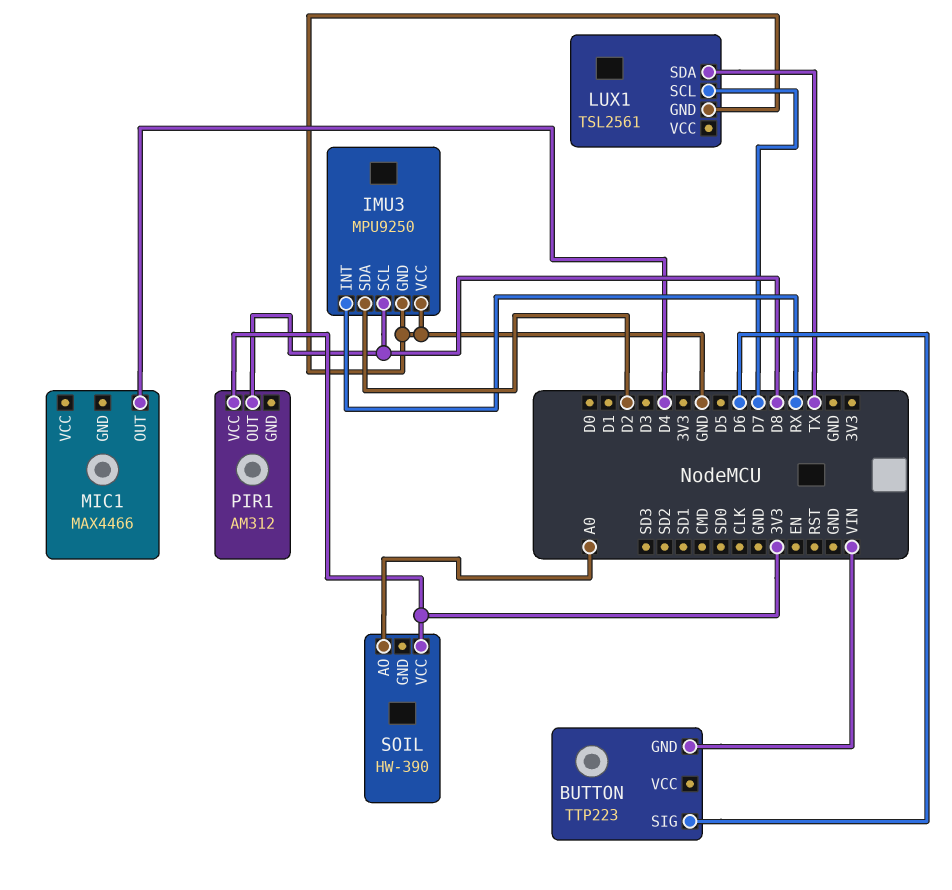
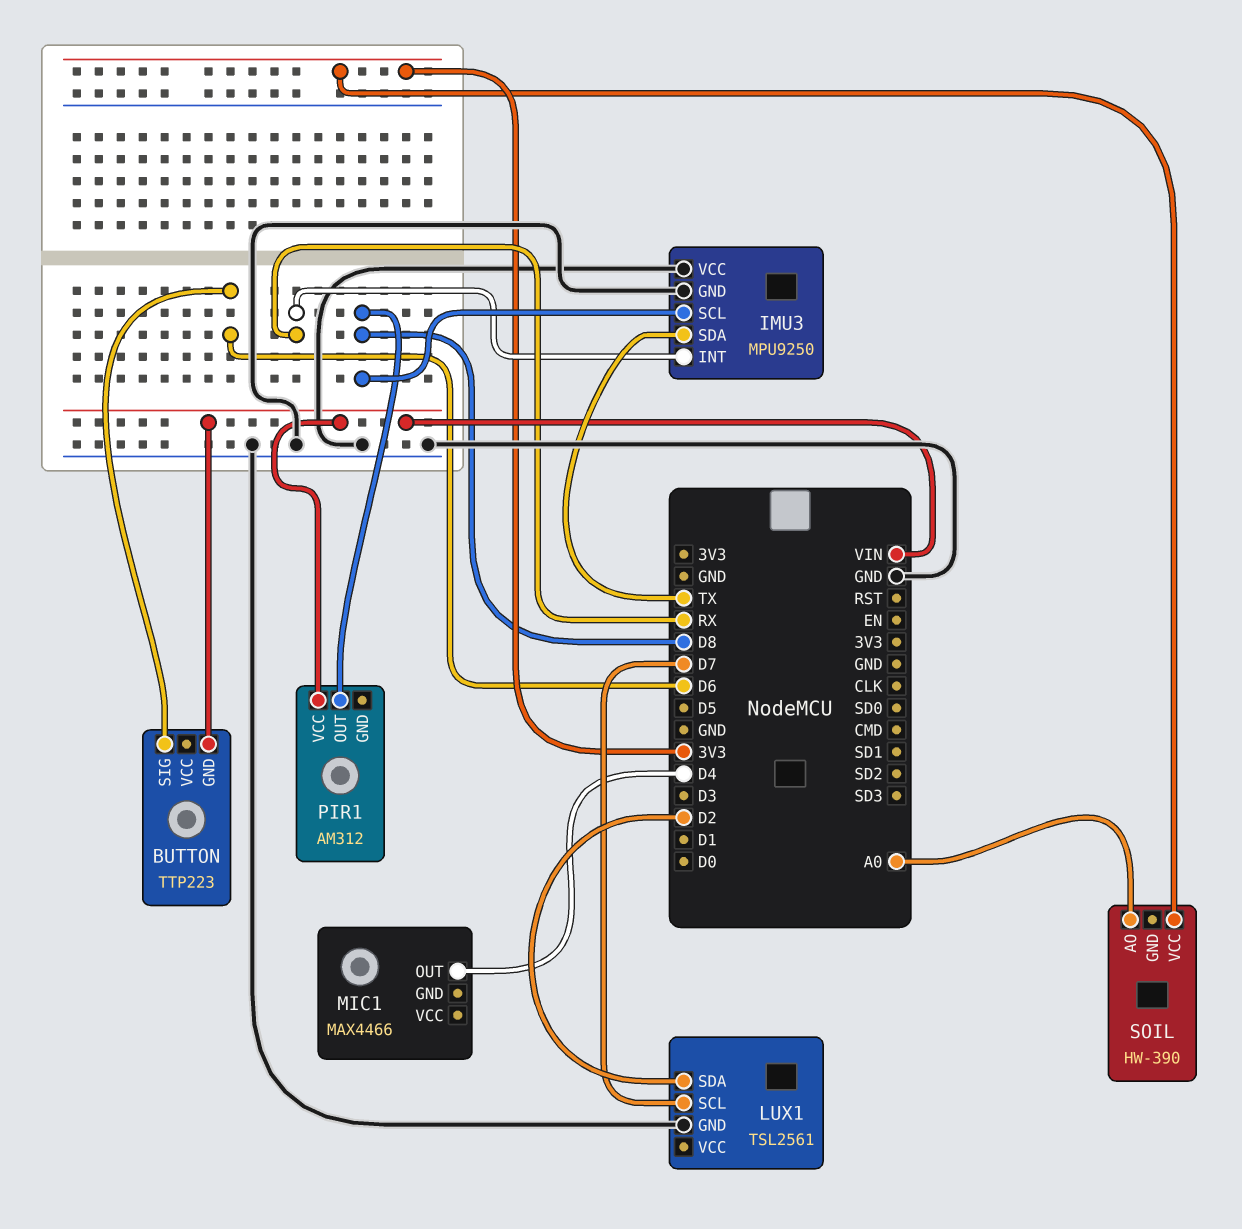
IMU3 pin SDA: D2 -> TX
LUX1 pin SDA: TX -> D2
PIR1 pin VCC: 3V3 -> VIN

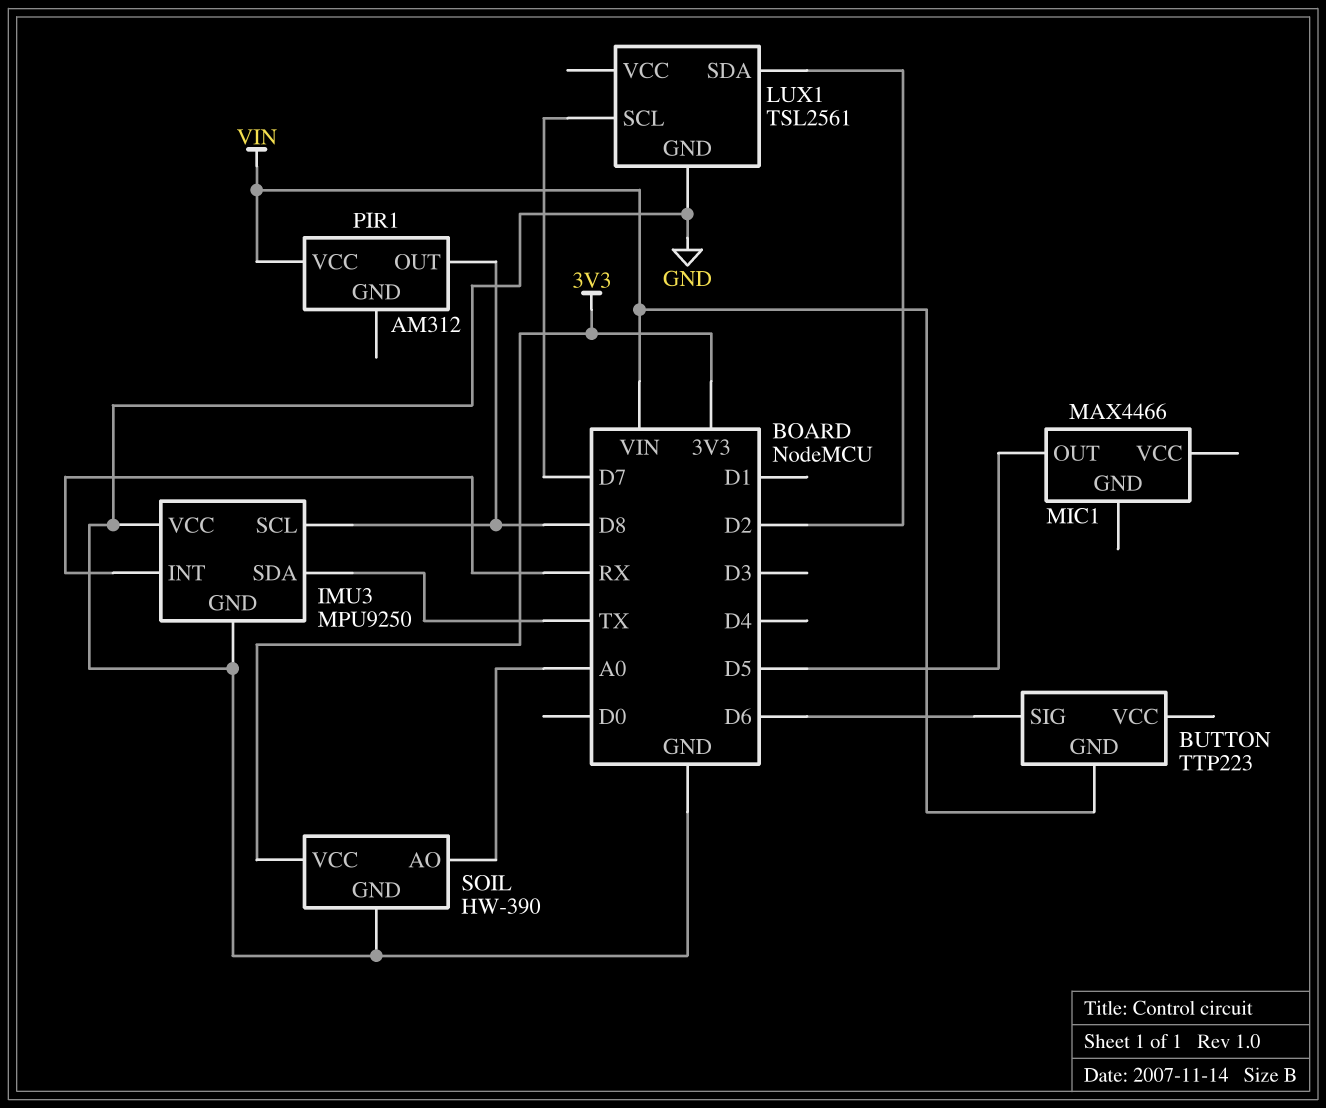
MIC1 pin OUT: D4 -> D5
SOIL pin GND: none -> GND

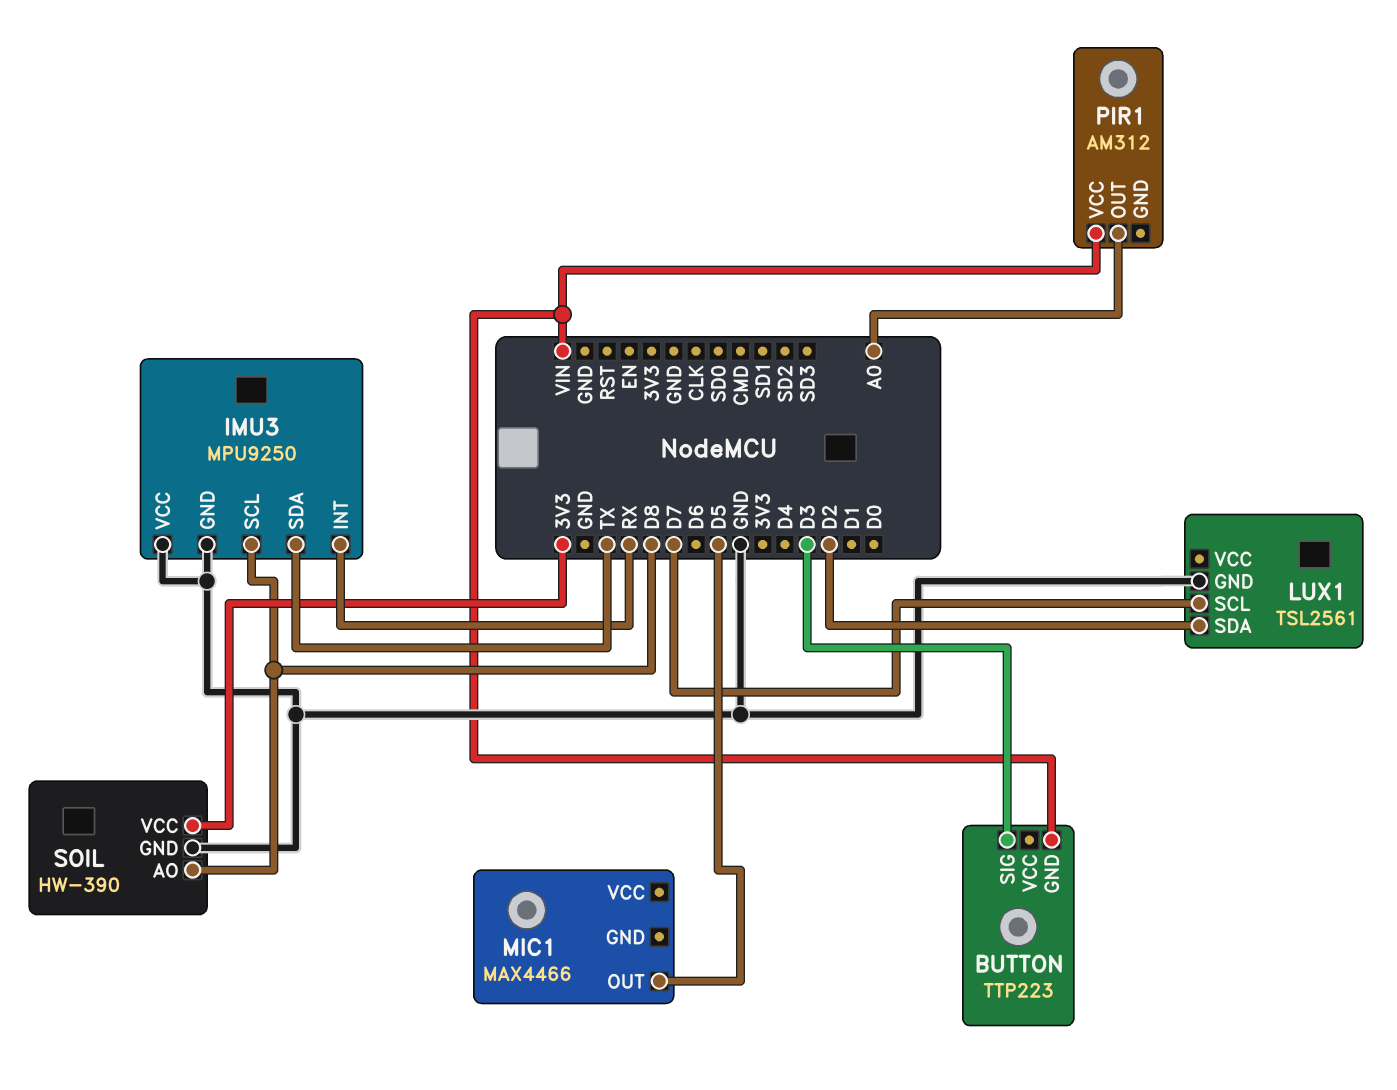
BUTTON pin SIG: D6 -> D3
PIR1 pin OUT: D8 -> A0
SOIL pin AO: A0 -> D8

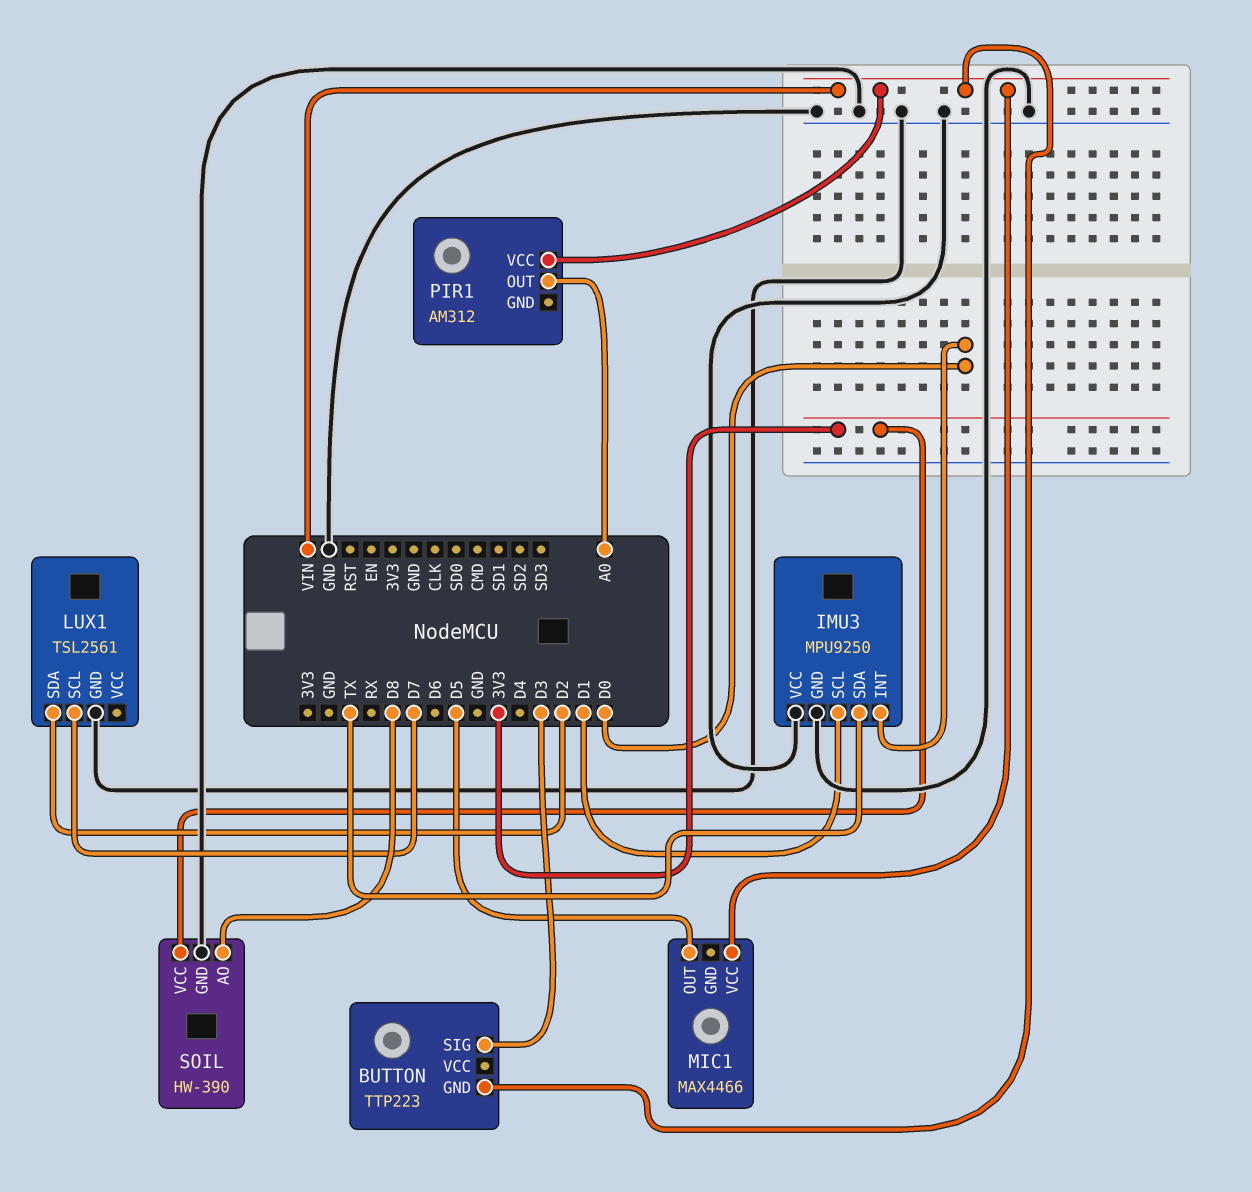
IMU3 pin INT: RX -> D0
IMU3 pin SCL: D8 -> D1
MIC1 pin VCC: none -> VIN

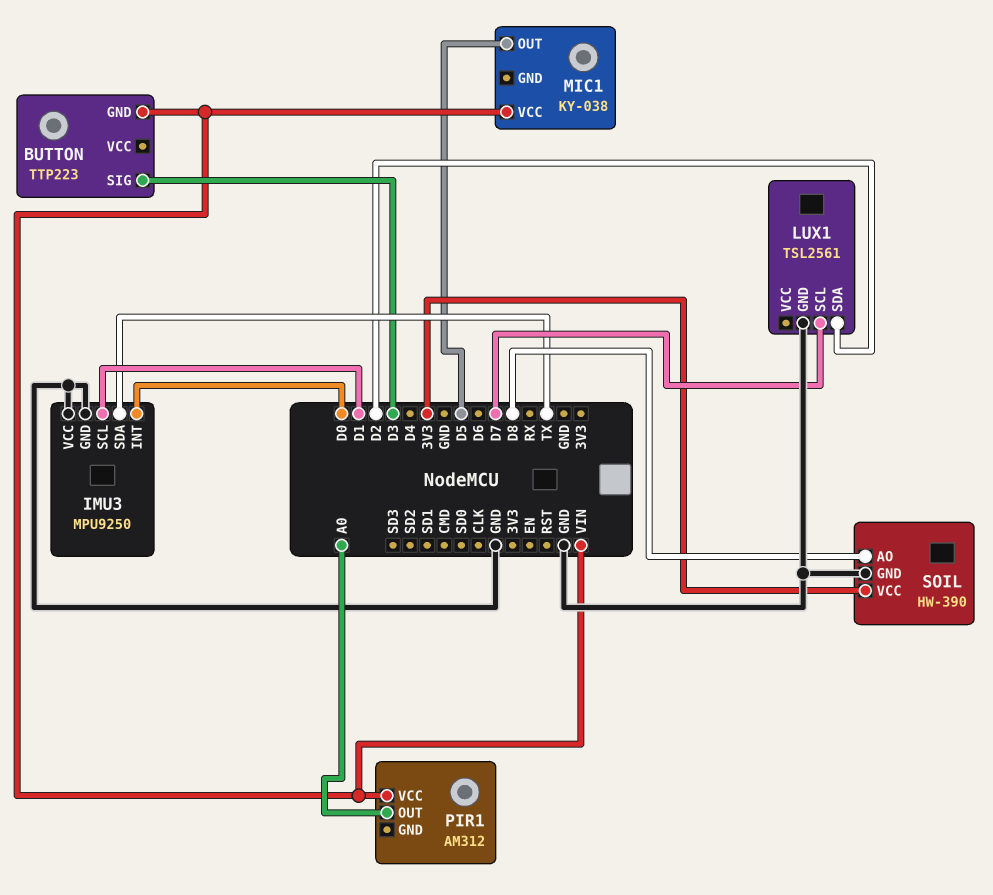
MIC1: MAX4466 -> KY-038

